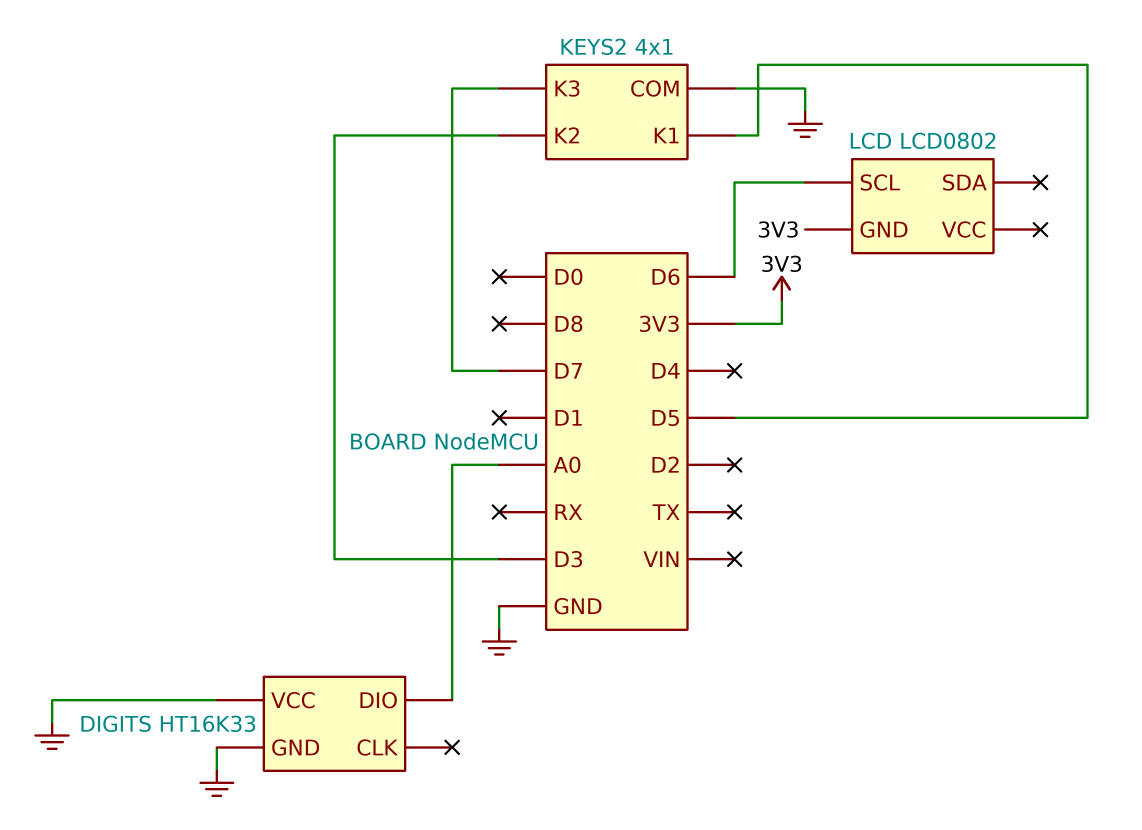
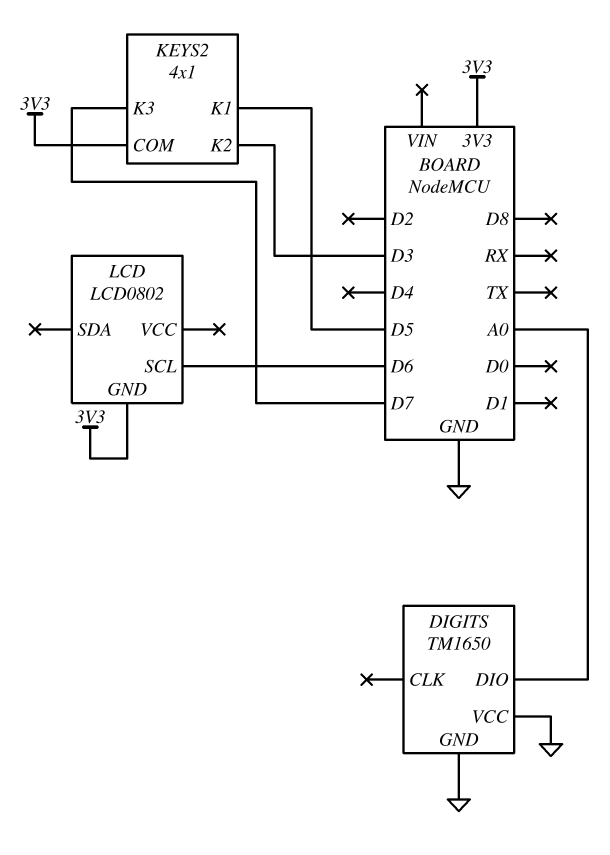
DIGITS: HT16K33 -> TM1650
KEYS2 pin COM: GND -> 3V3

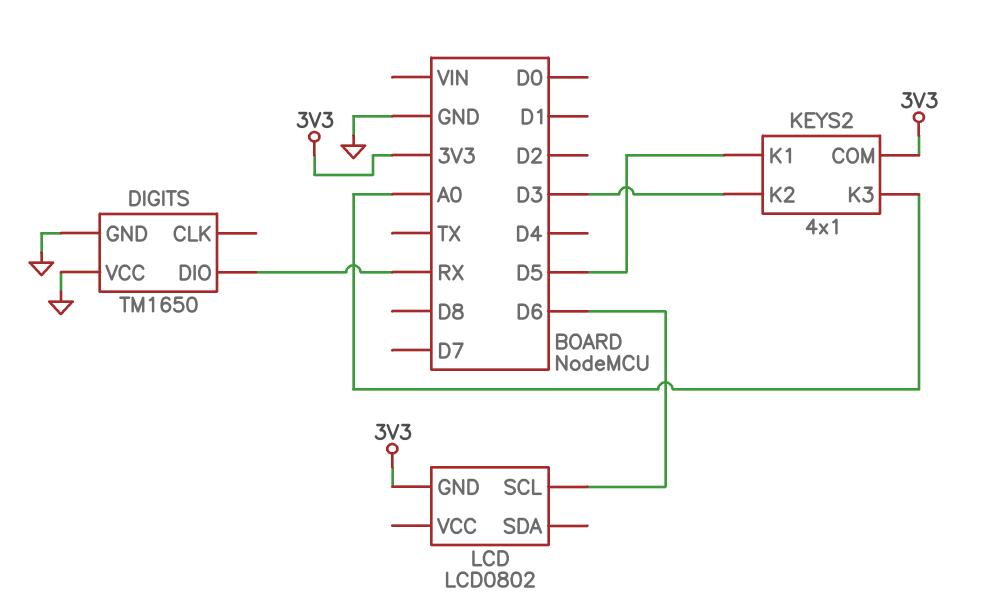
DIGITS pin DIO: A0 -> RX
KEYS2 pin K3: D7 -> A0

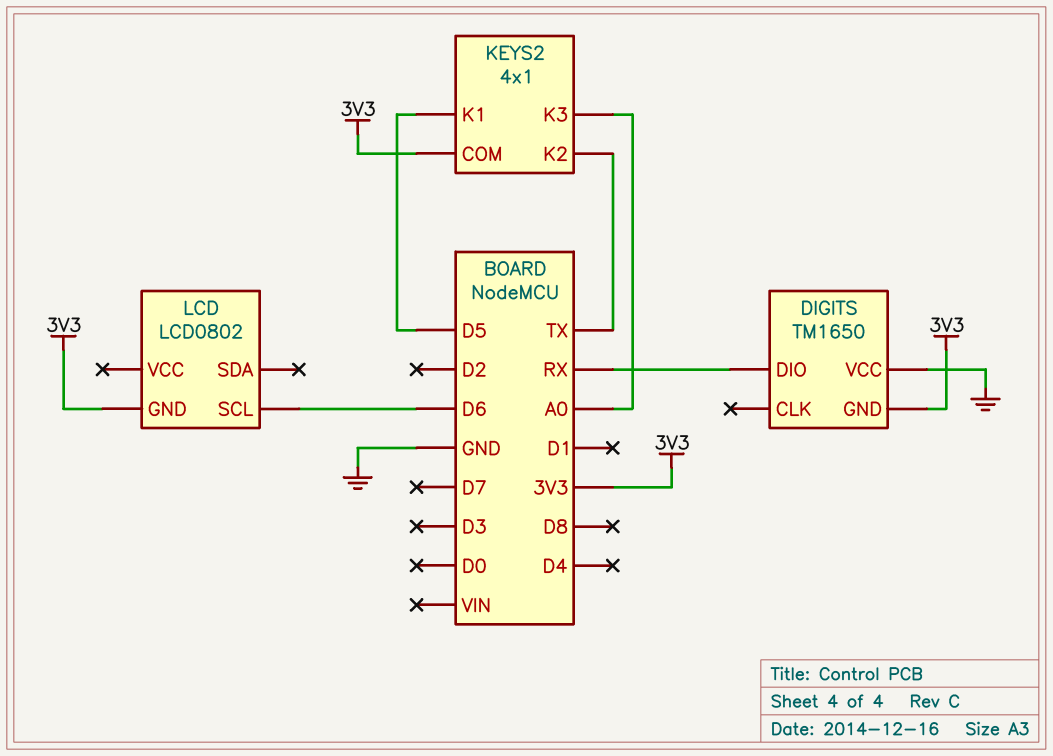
DIGITS pin GND: GND -> 3V3
KEYS2 pin K2: D3 -> TX

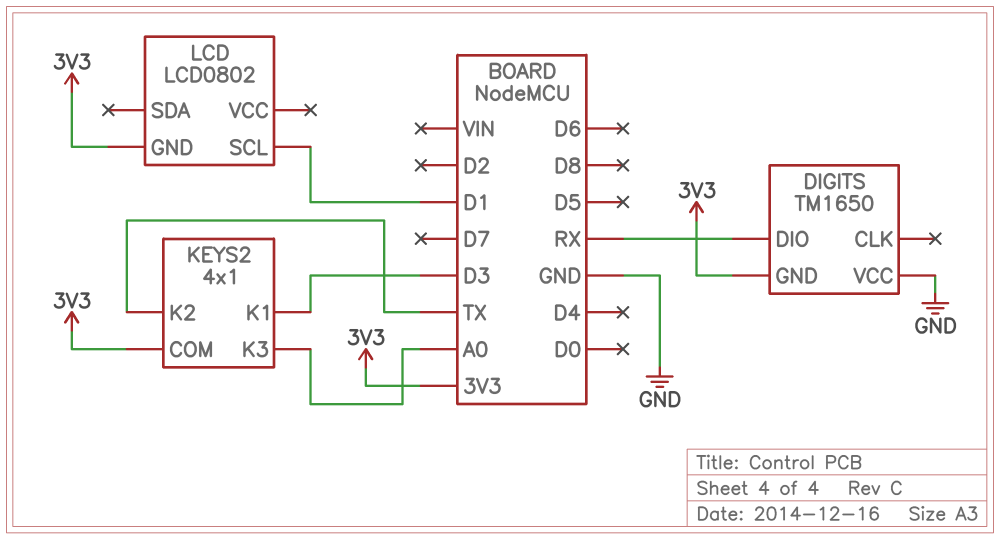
KEYS2 pin K1: D5 -> D3
LCD pin SCL: D6 -> D1

